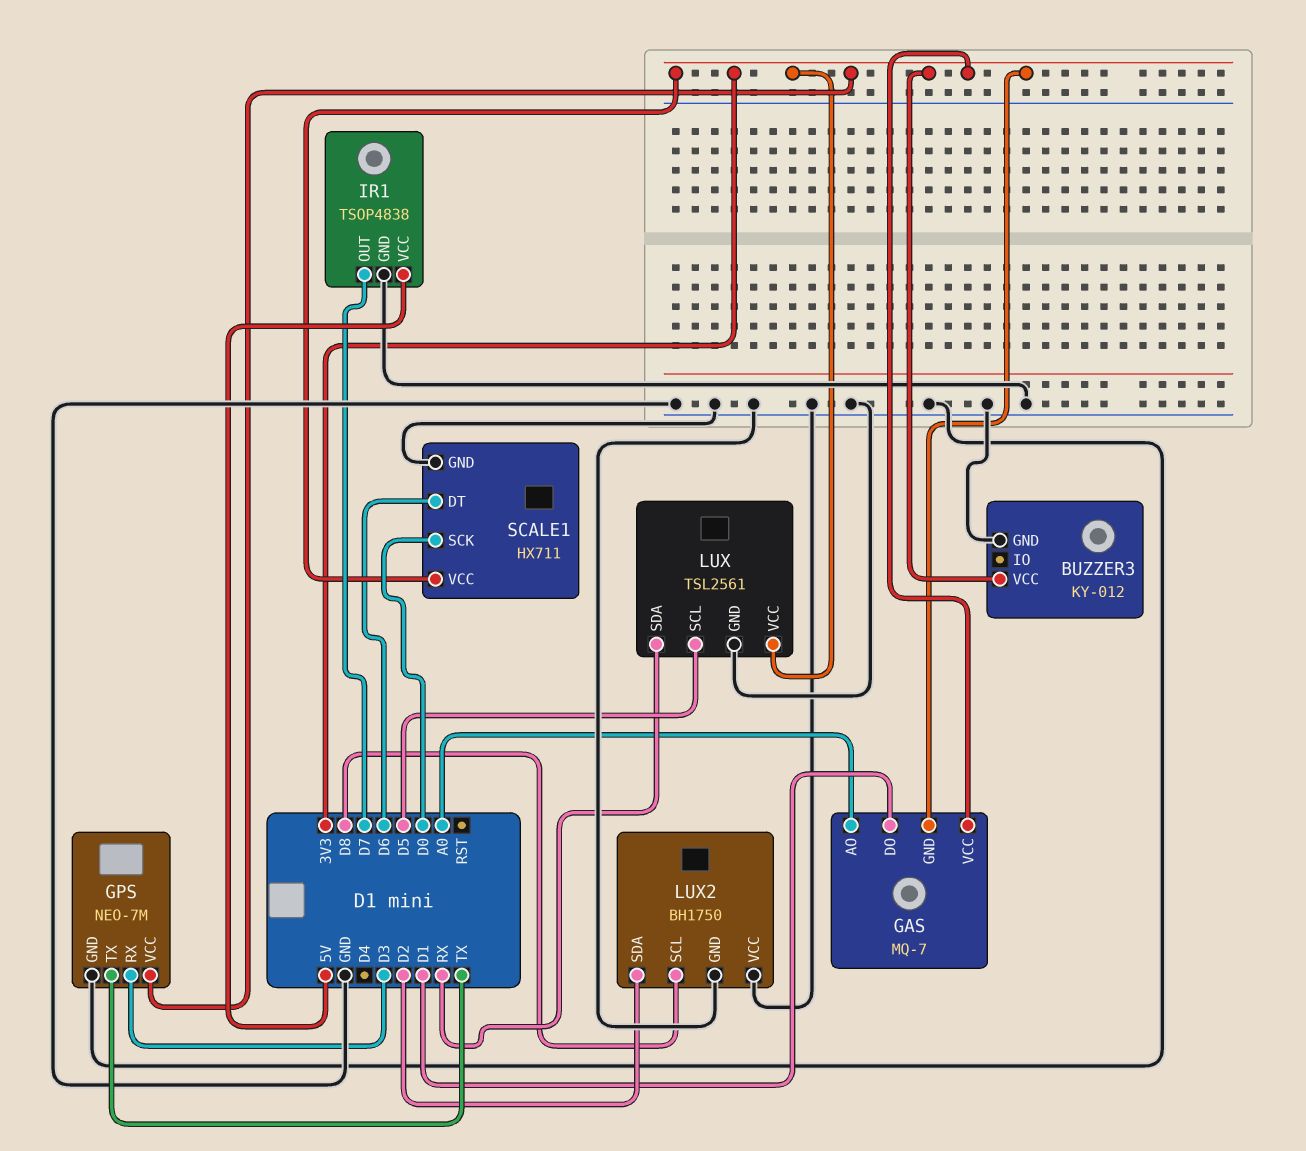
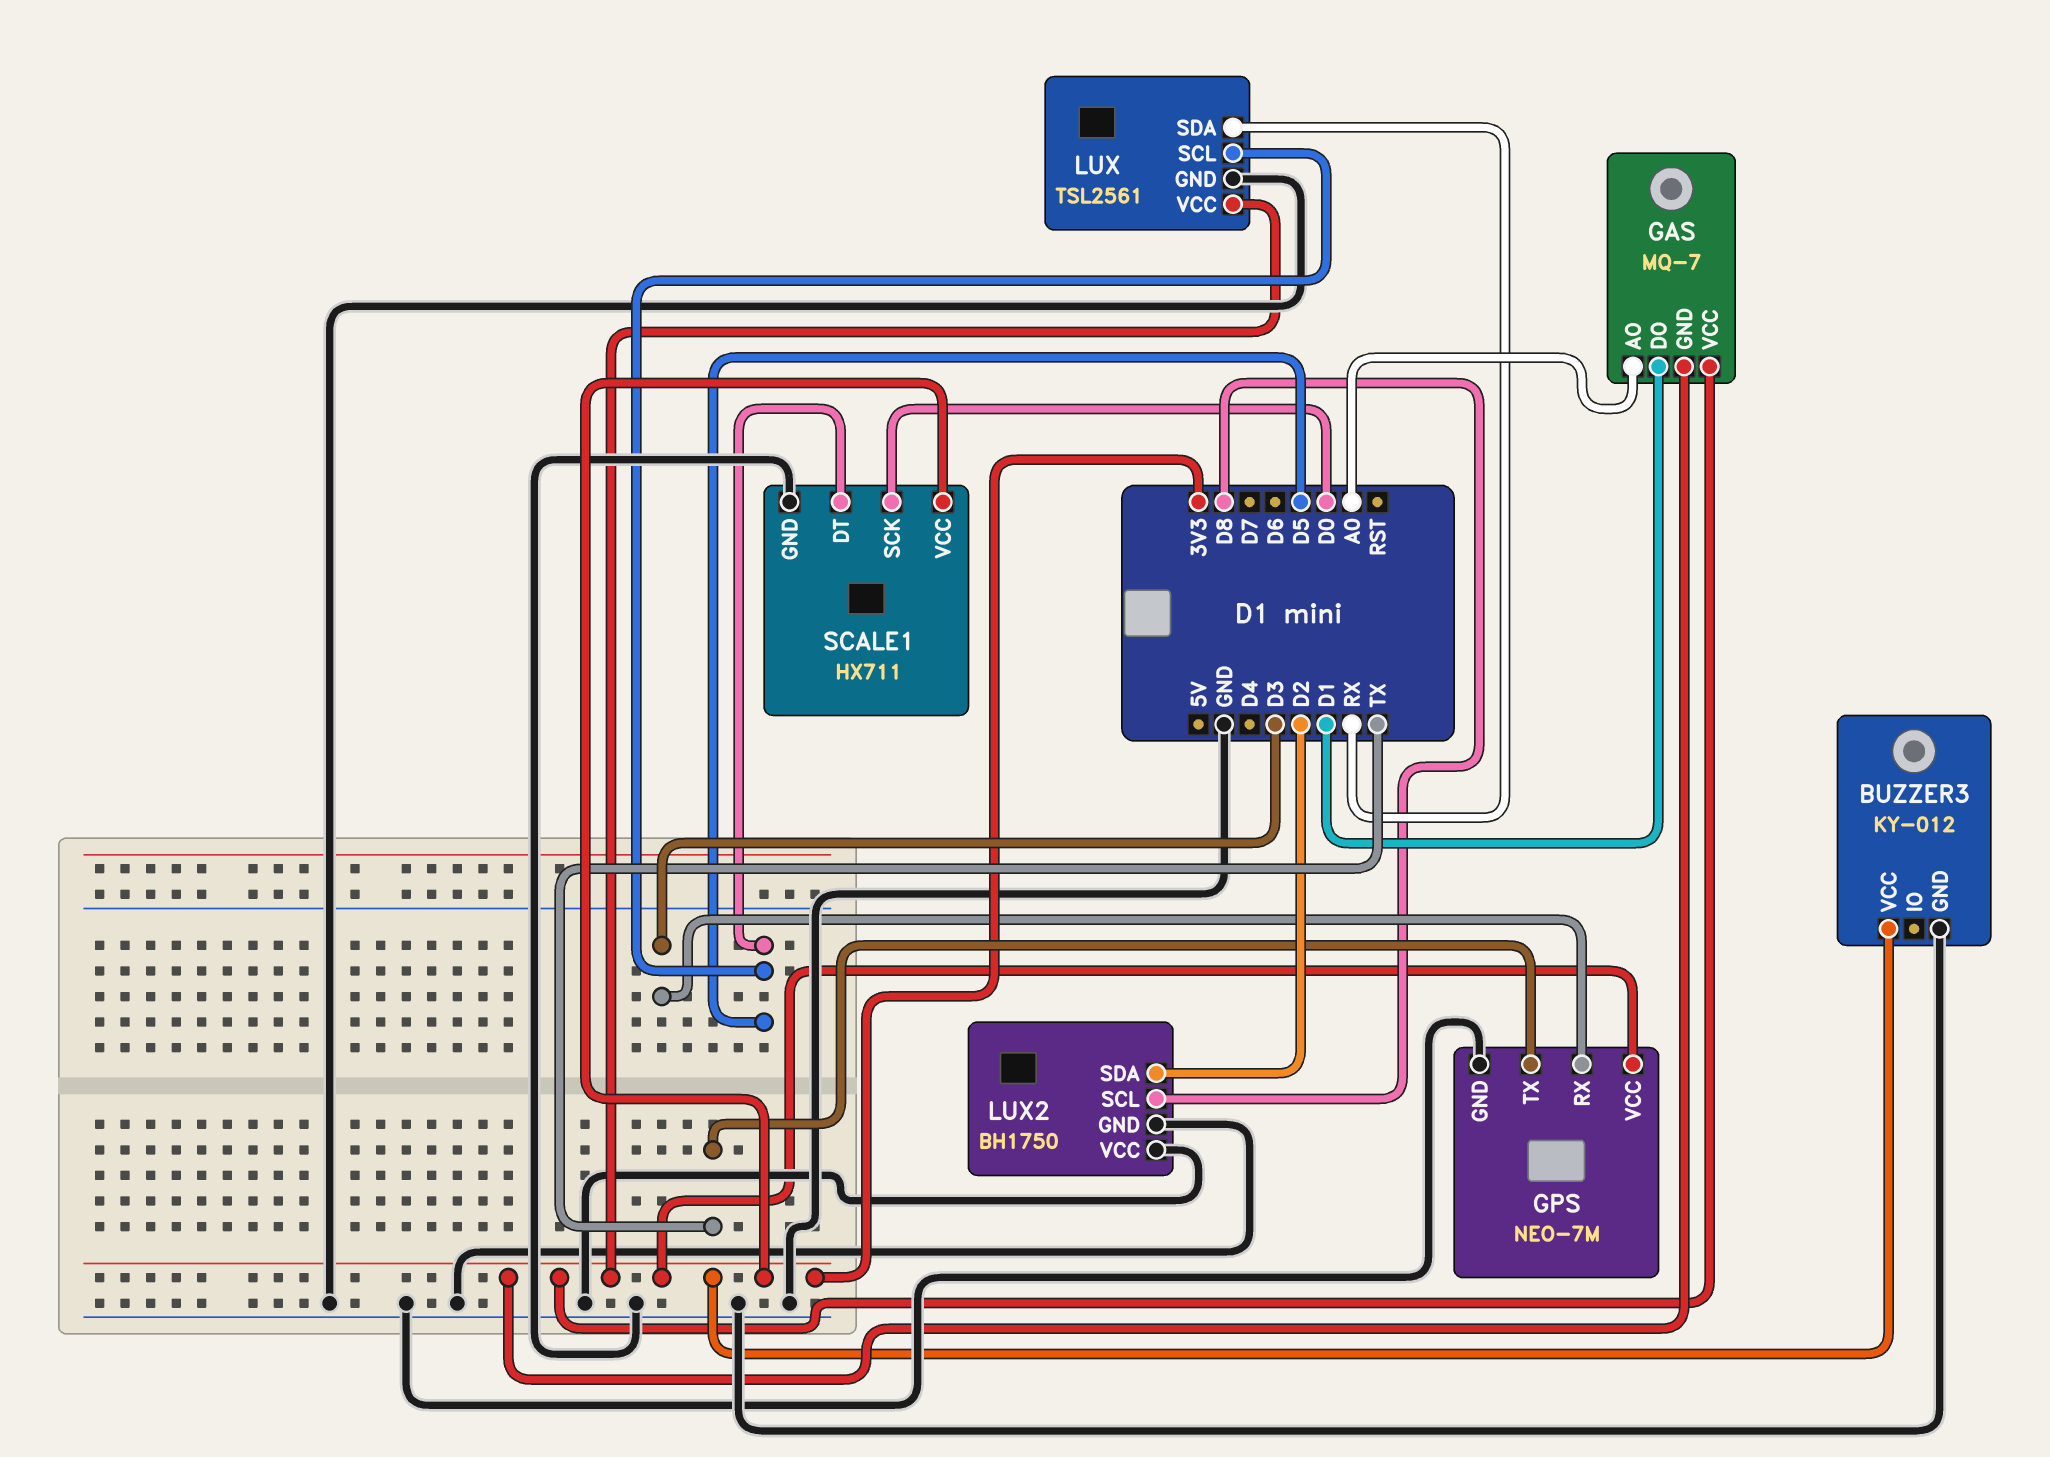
IR1: TSOP4838 -> none
IR1 pin GND: GND -> none
IR1 pin OUT: D7 -> none
IR1 pin VCC: 5V -> none
SCALE1 pin DT: D6 -> D5

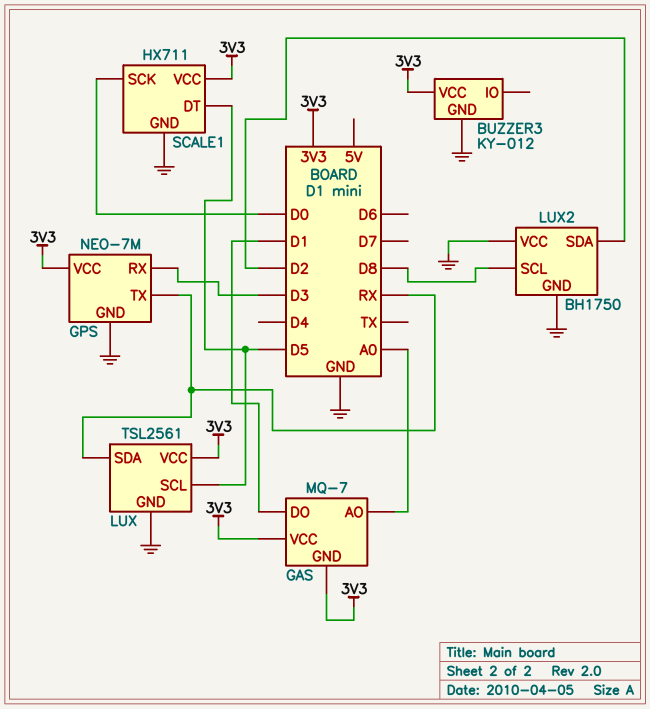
GPS pin TX: TX -> RX

